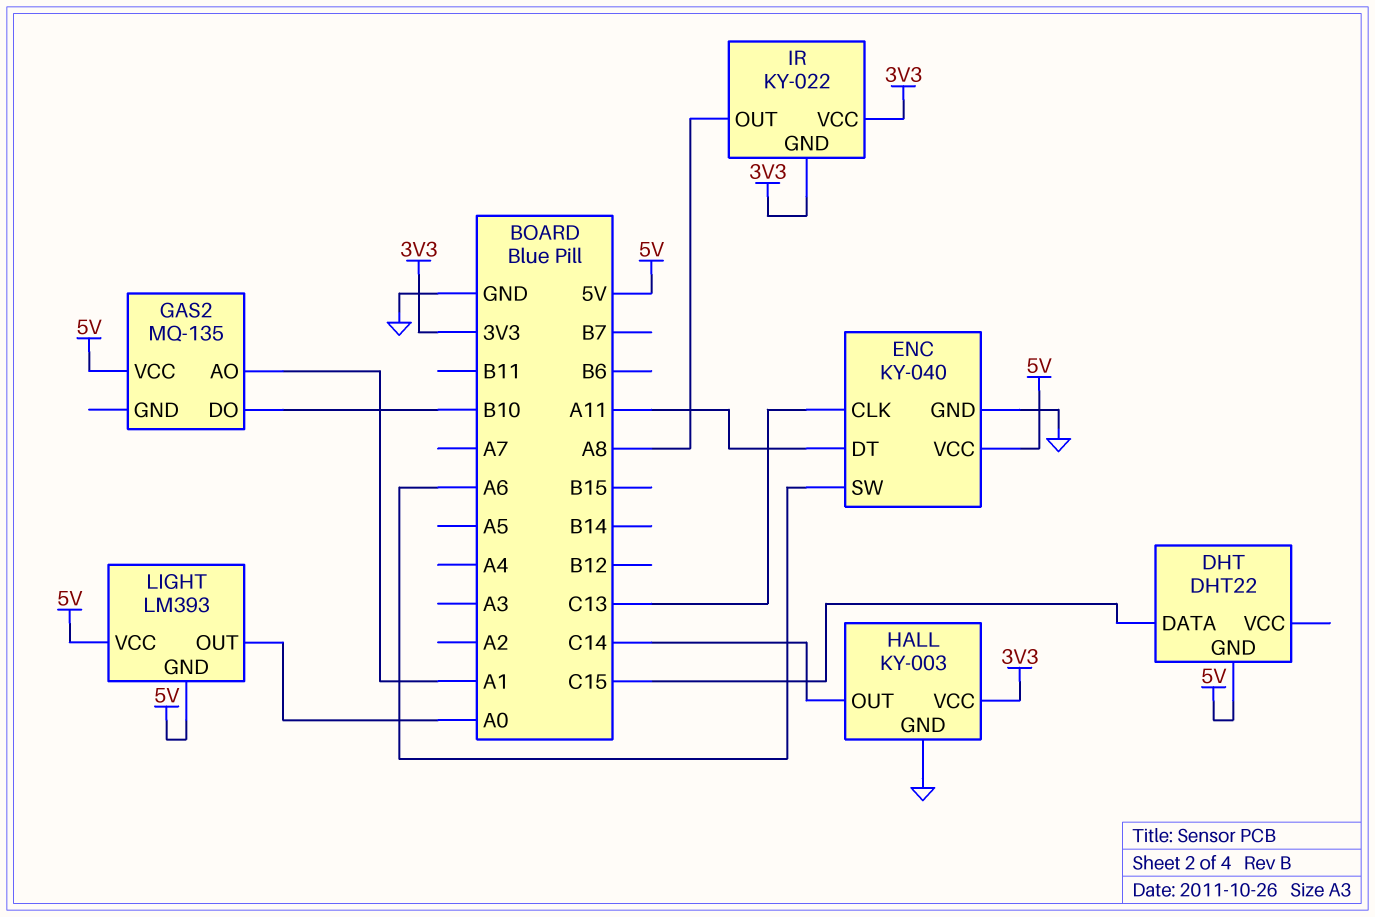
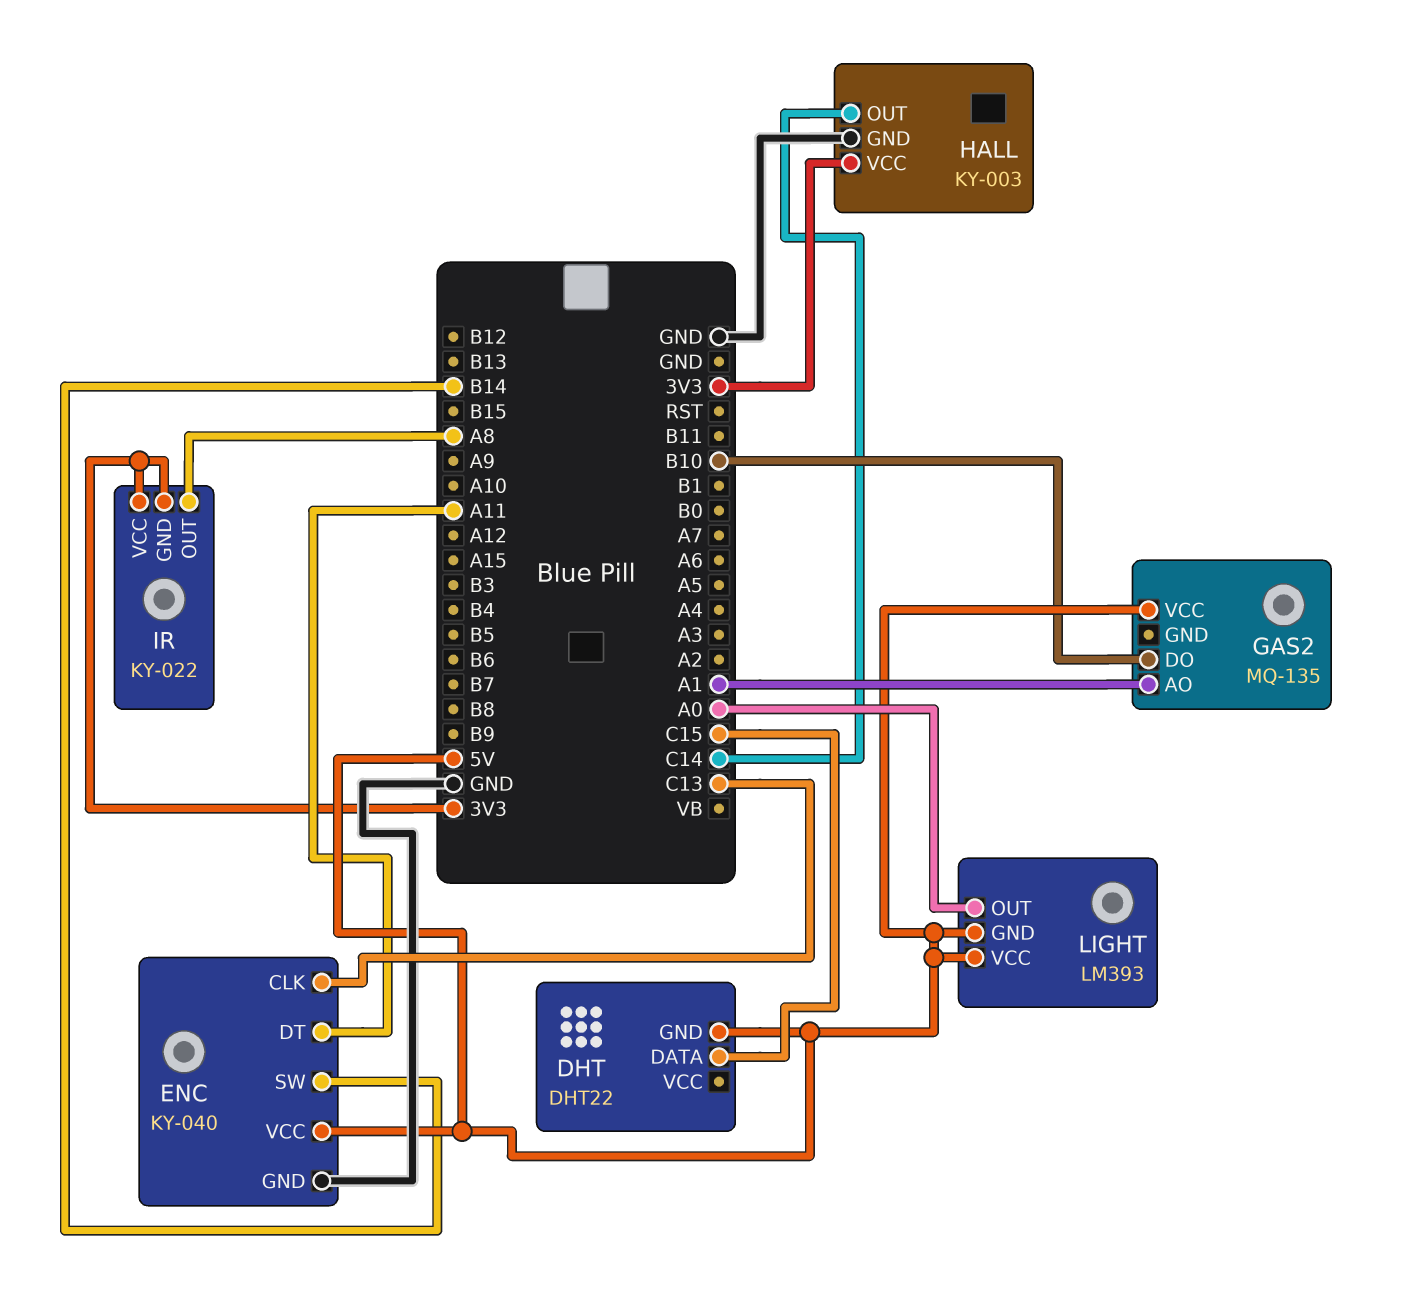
ENC pin SW: A6 -> B14

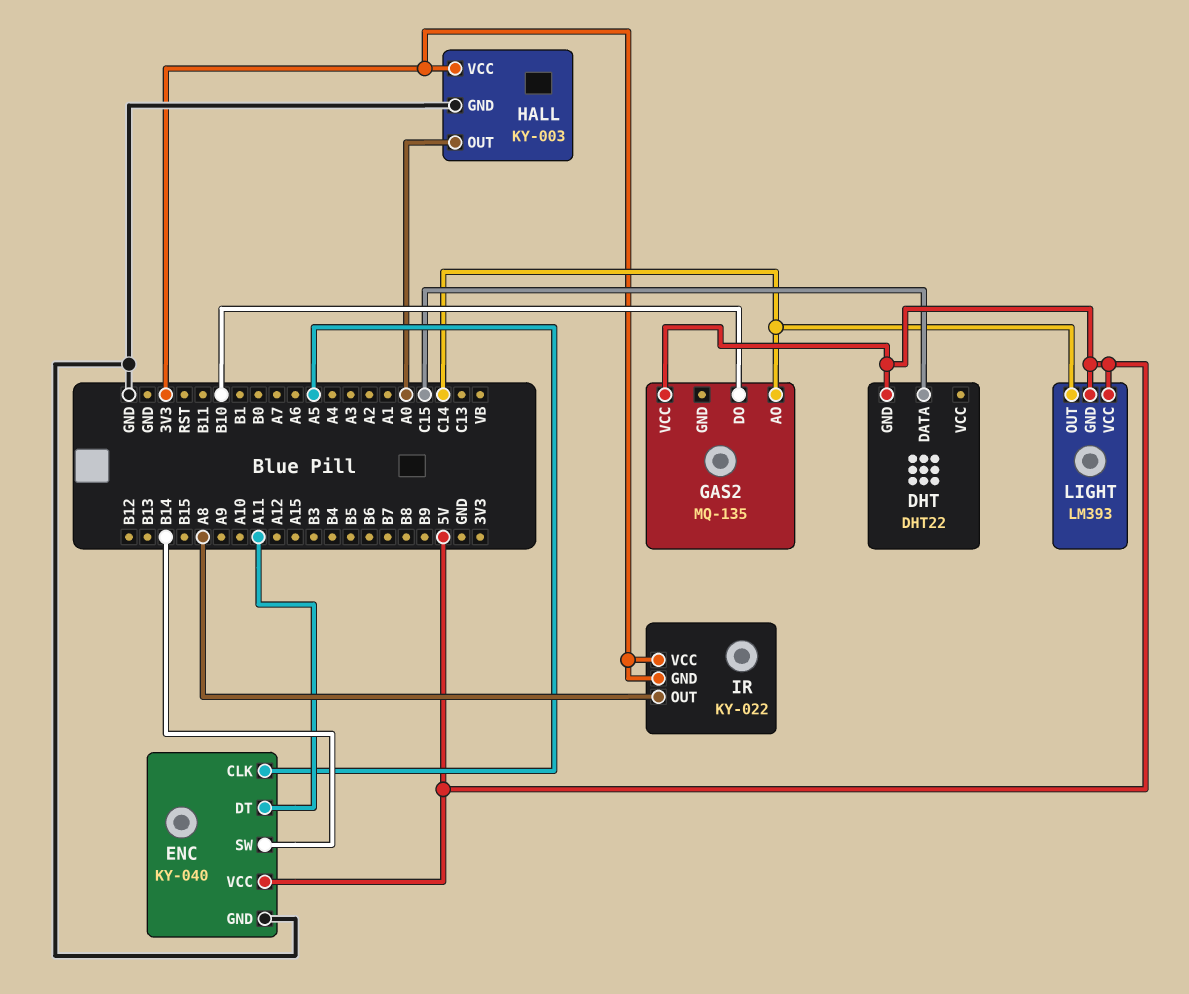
ENC pin CLK: C13 -> A5
GAS2 pin AO: A1 -> C14
HALL pin OUT: C14 -> A0
LIGHT pin OUT: A0 -> C14

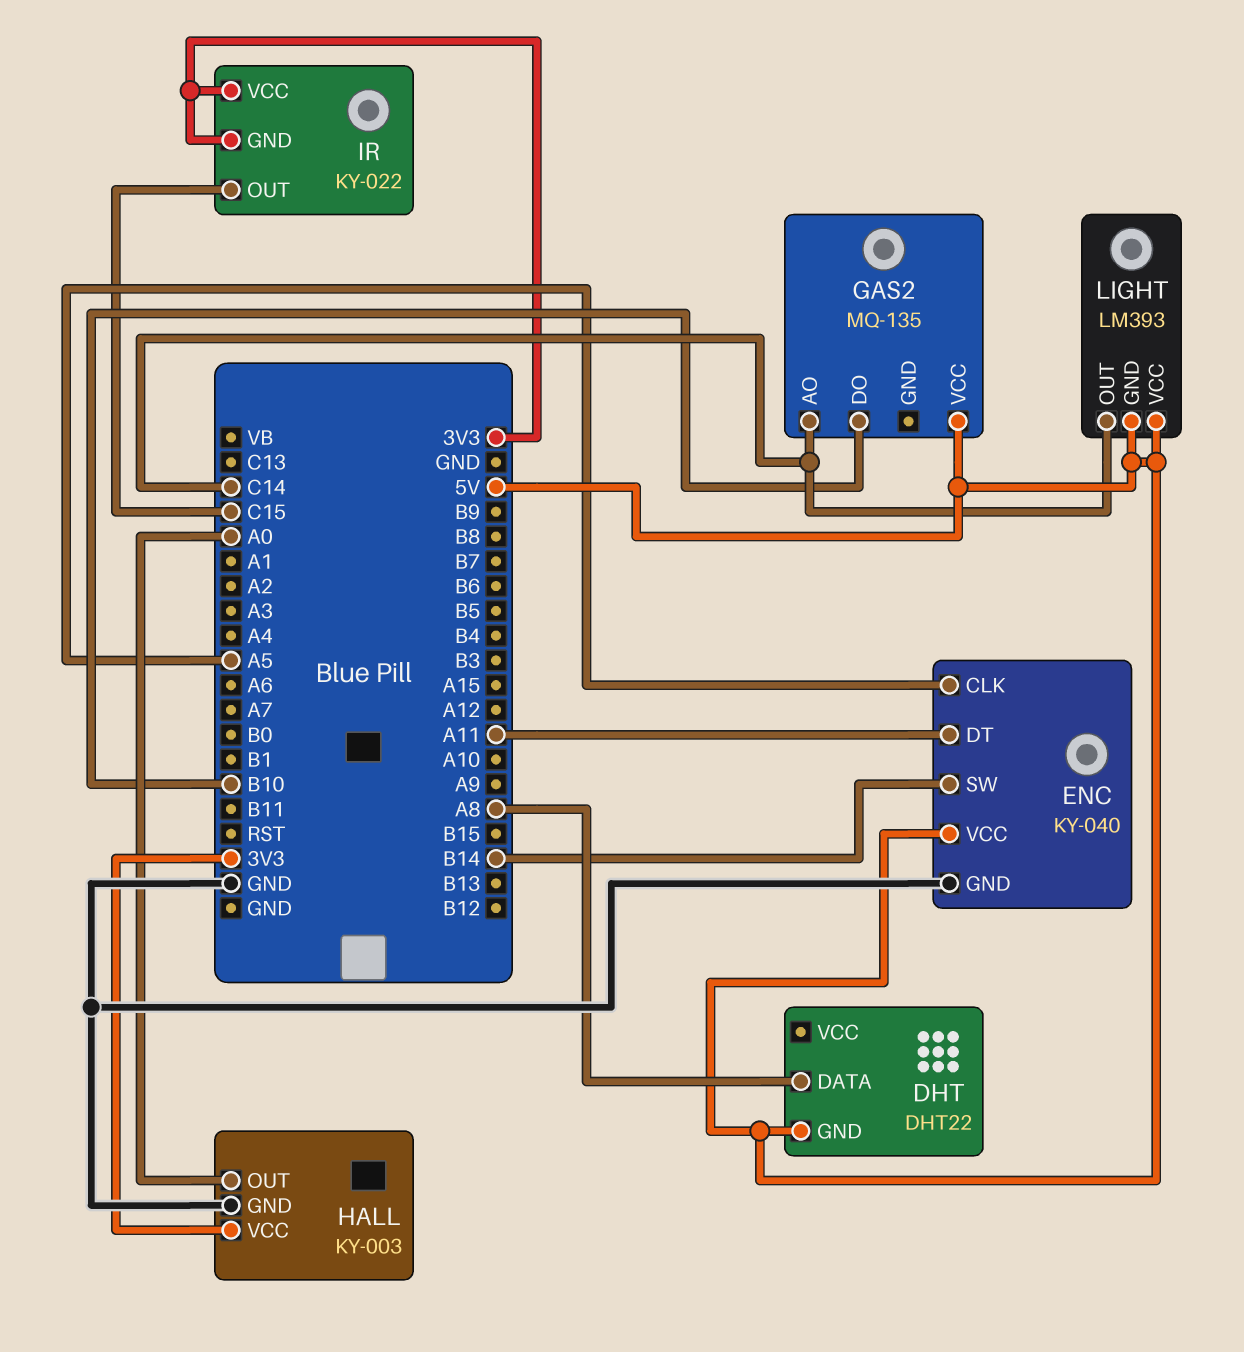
DHT pin DATA: C15 -> A8
IR pin OUT: A8 -> C15

